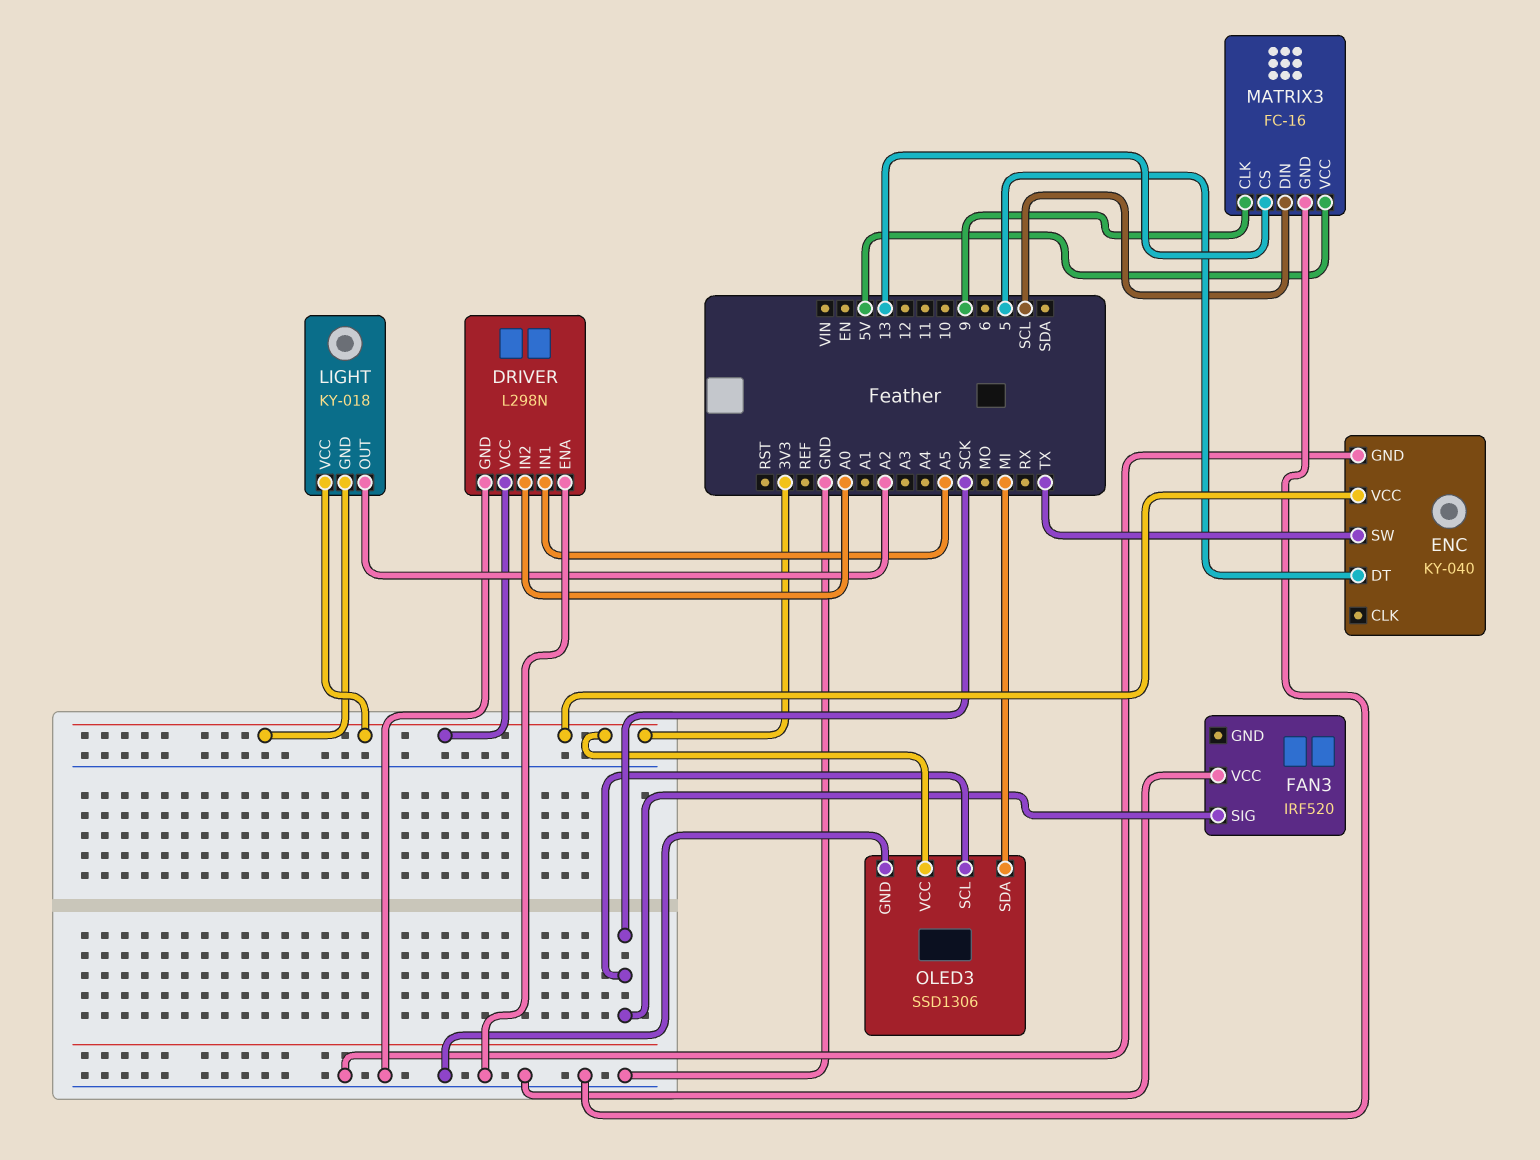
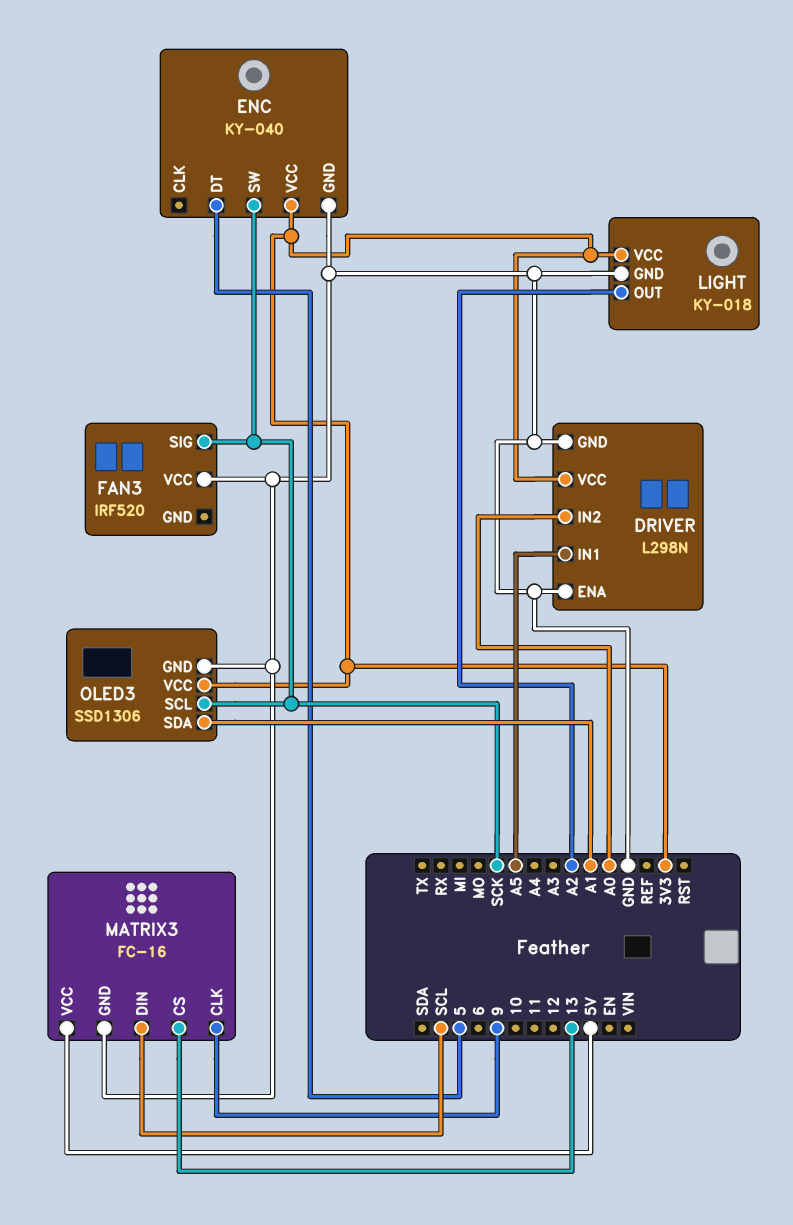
ENC pin SW: TX -> SCK
LIGHT pin GND: 3V3 -> GND
OLED3 pin SDA: MI -> A1

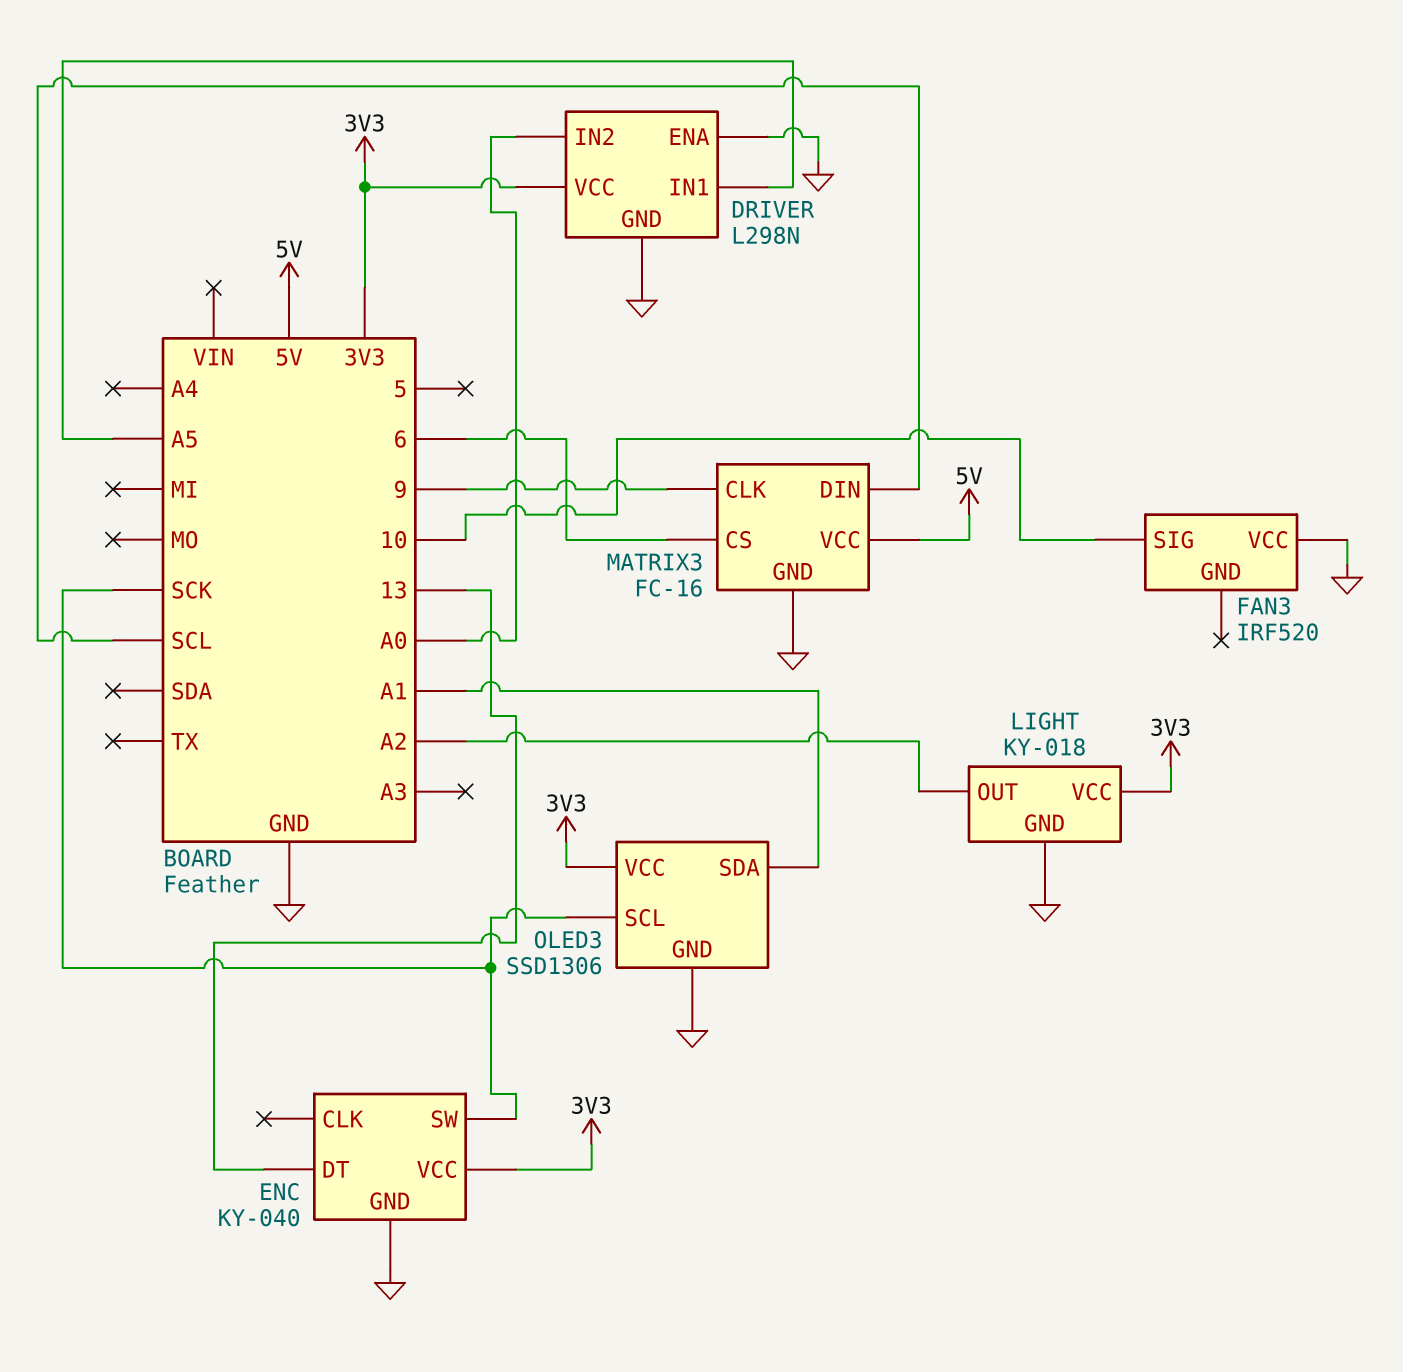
ENC pin DT: 5 -> 13
FAN3 pin SIG: SCK -> 10
MATRIX3 pin CS: 13 -> 6

